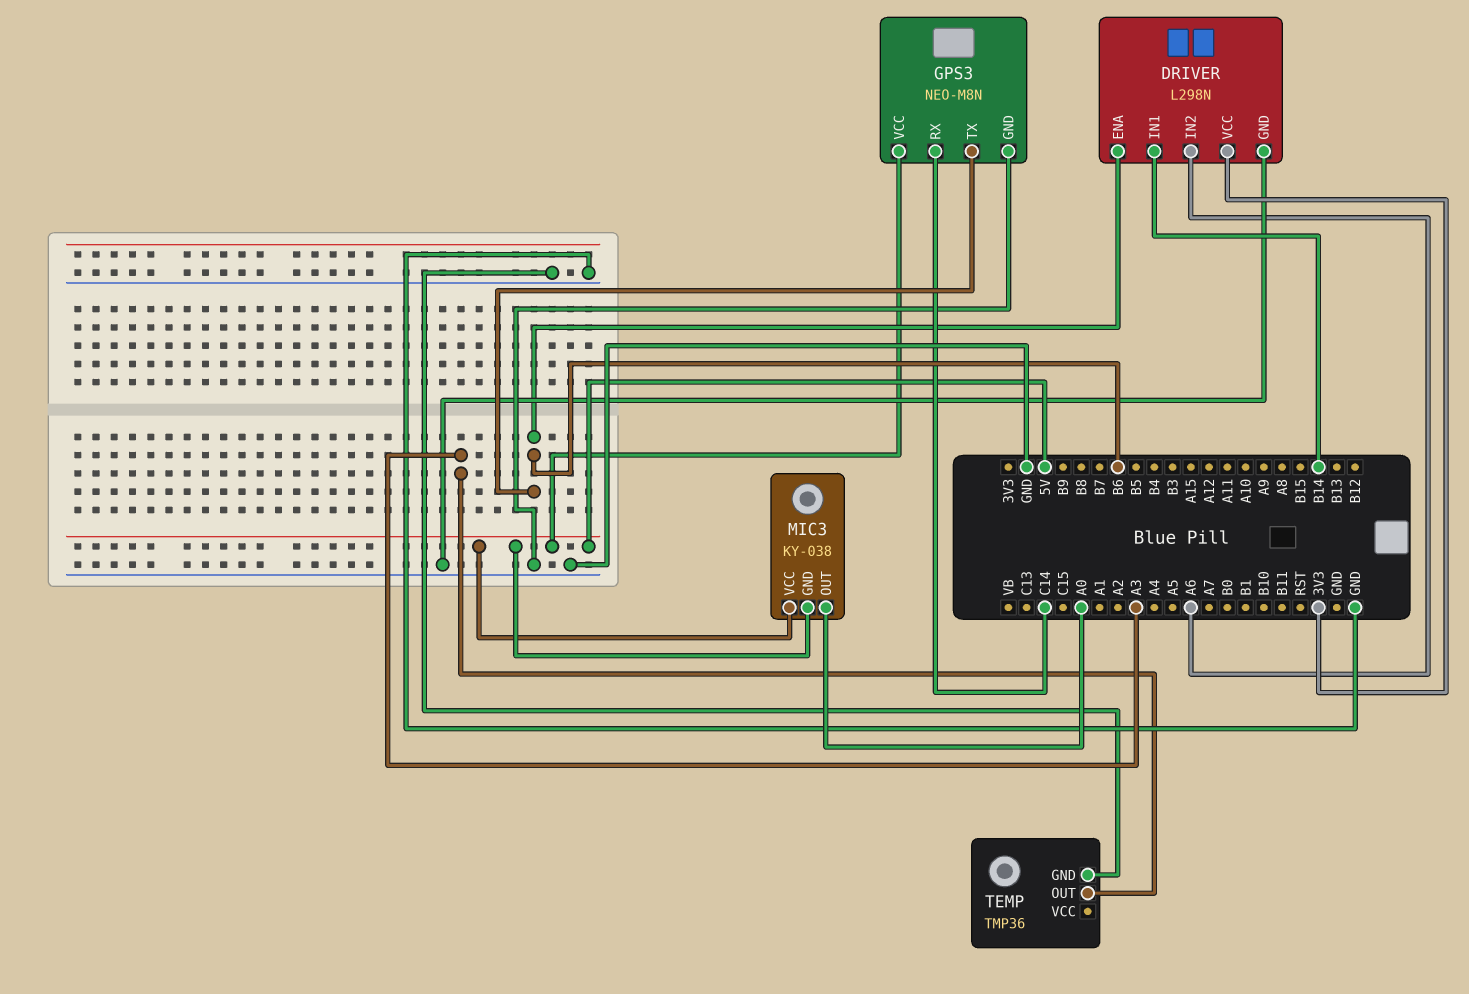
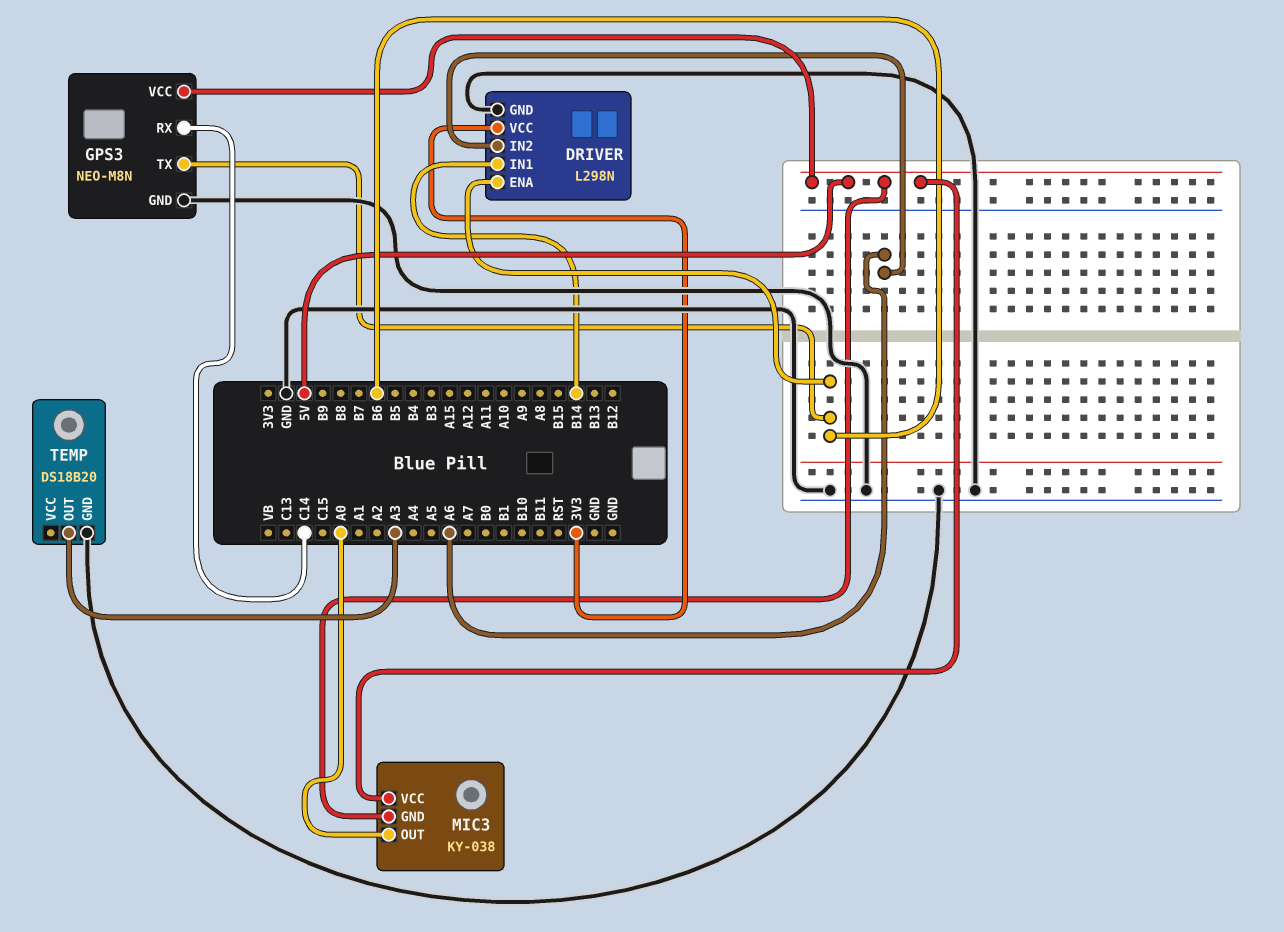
TEMP: TMP36 -> DS18B20

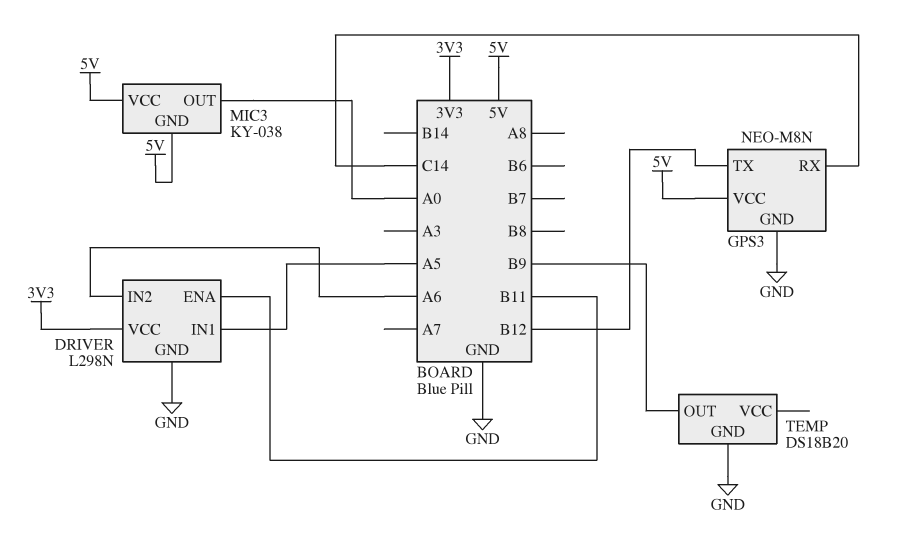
DRIVER pin ENA: B6 -> B11
DRIVER pin IN1: B14 -> A5
GPS3 pin TX: B6 -> B12
TEMP pin OUT: A3 -> B9

